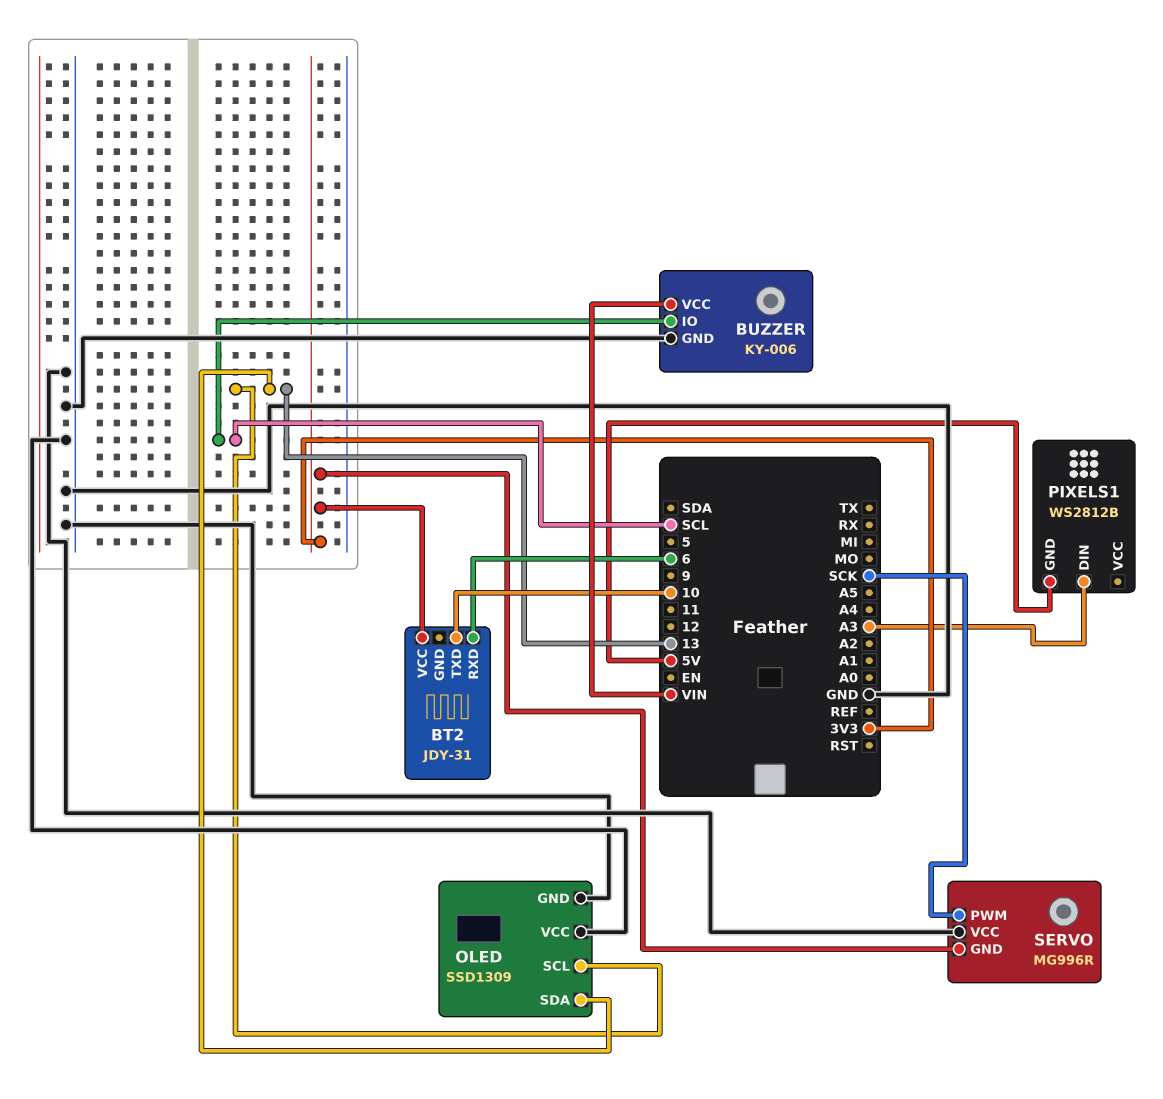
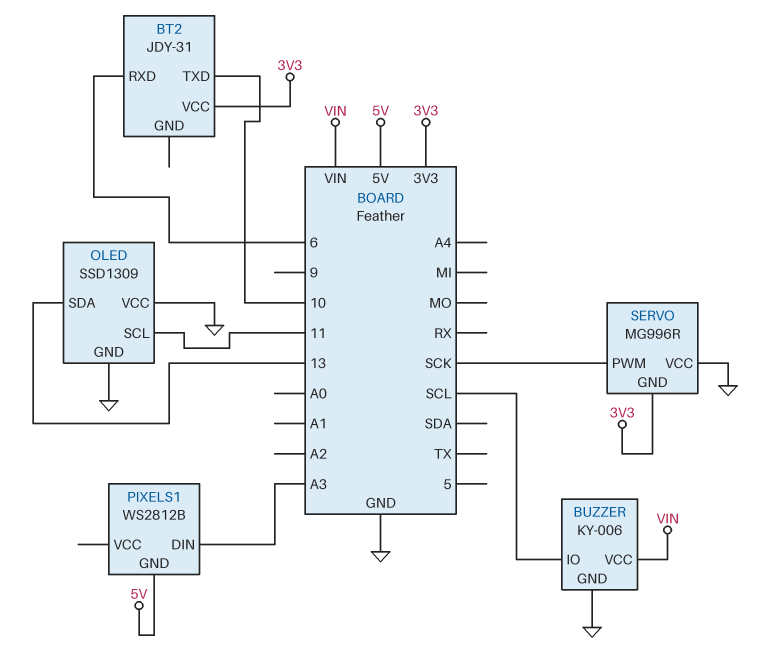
OLED pin SCL: 13 -> 11

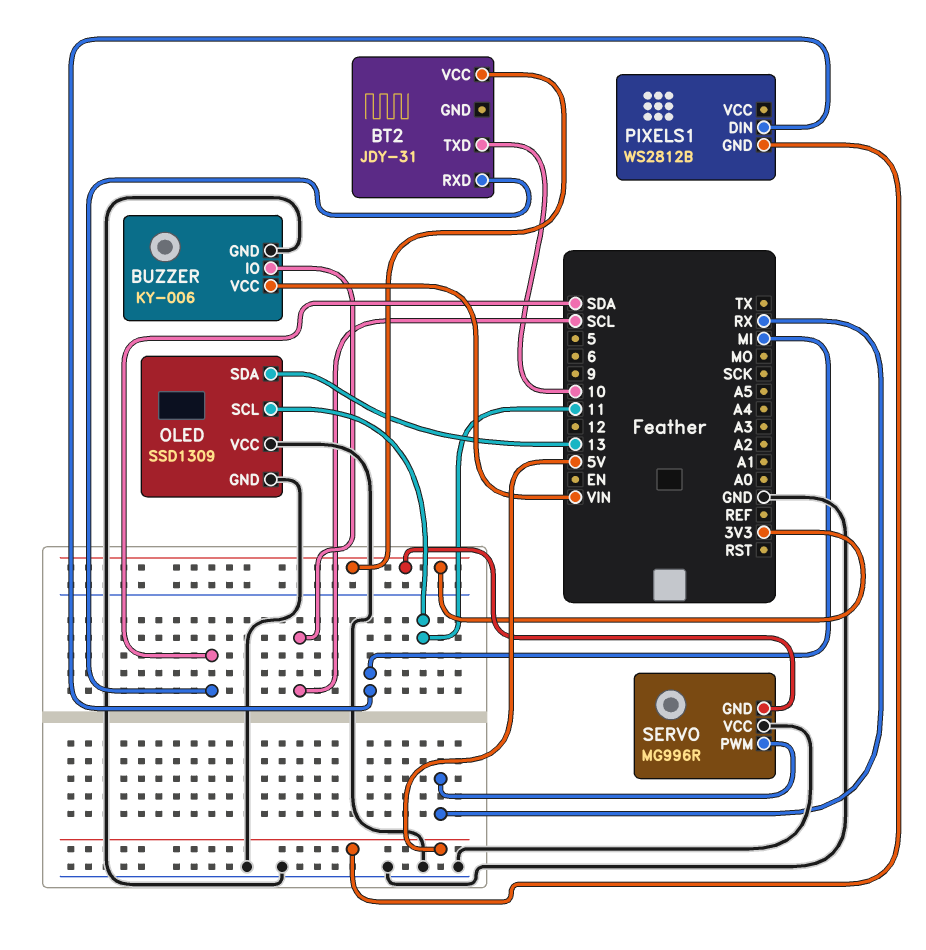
BT2 pin RXD: 6 -> SDA
PIXELS1 pin DIN: A3 -> MI
SERVO pin PWM: SCK -> RX

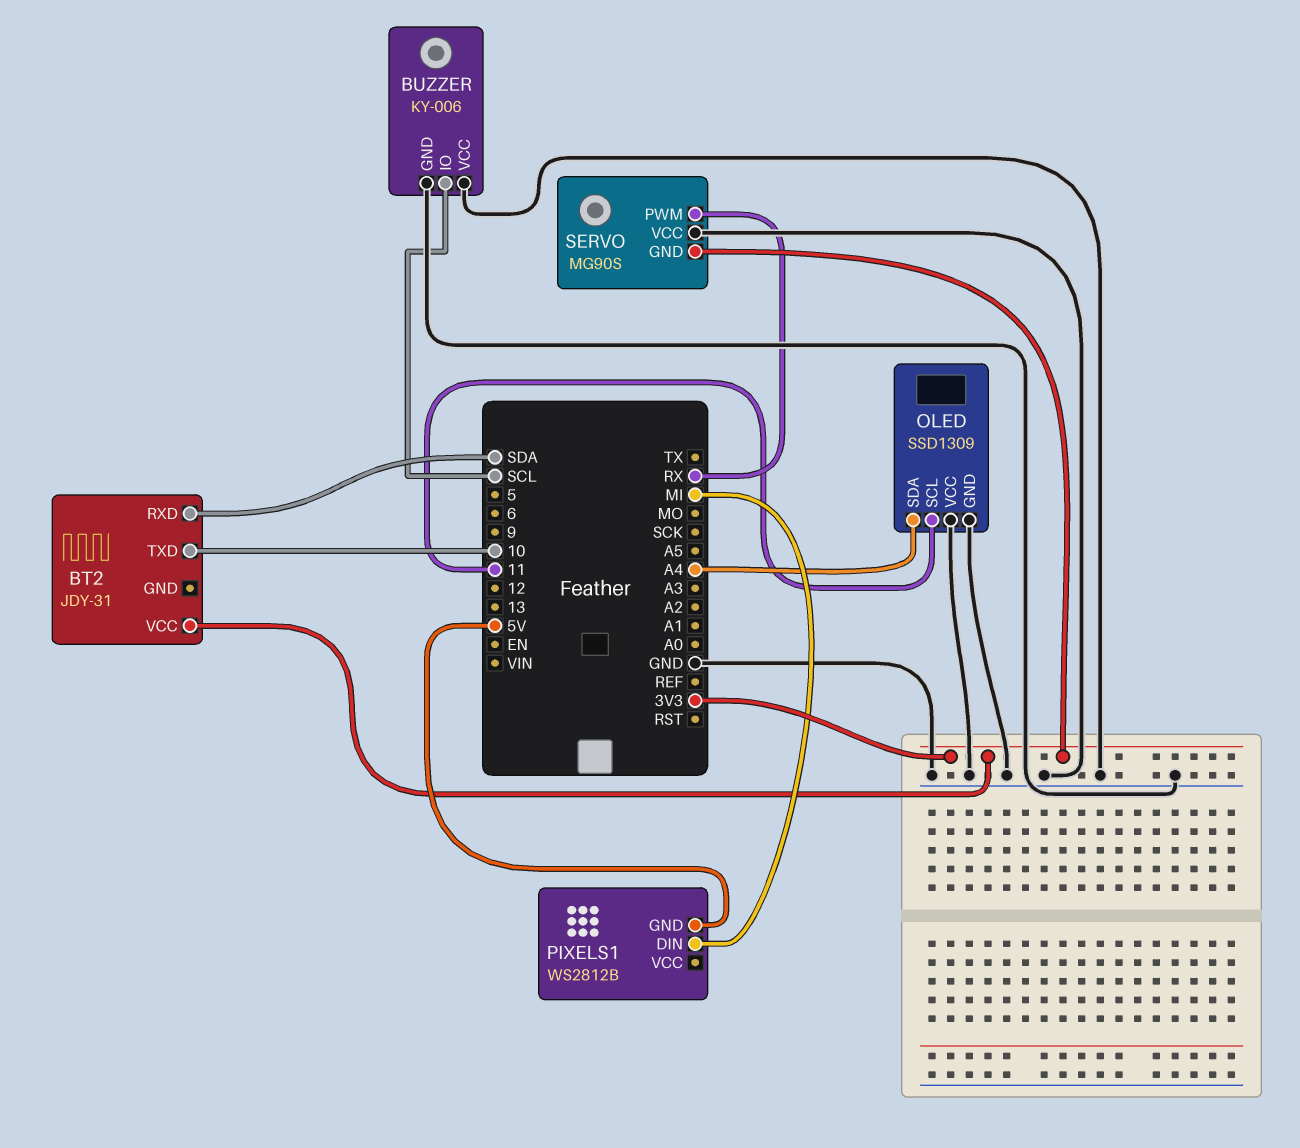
BUZZER pin VCC: VIN -> GND
OLED pin SDA: 13 -> A4
SERVO: MG996R -> MG90S

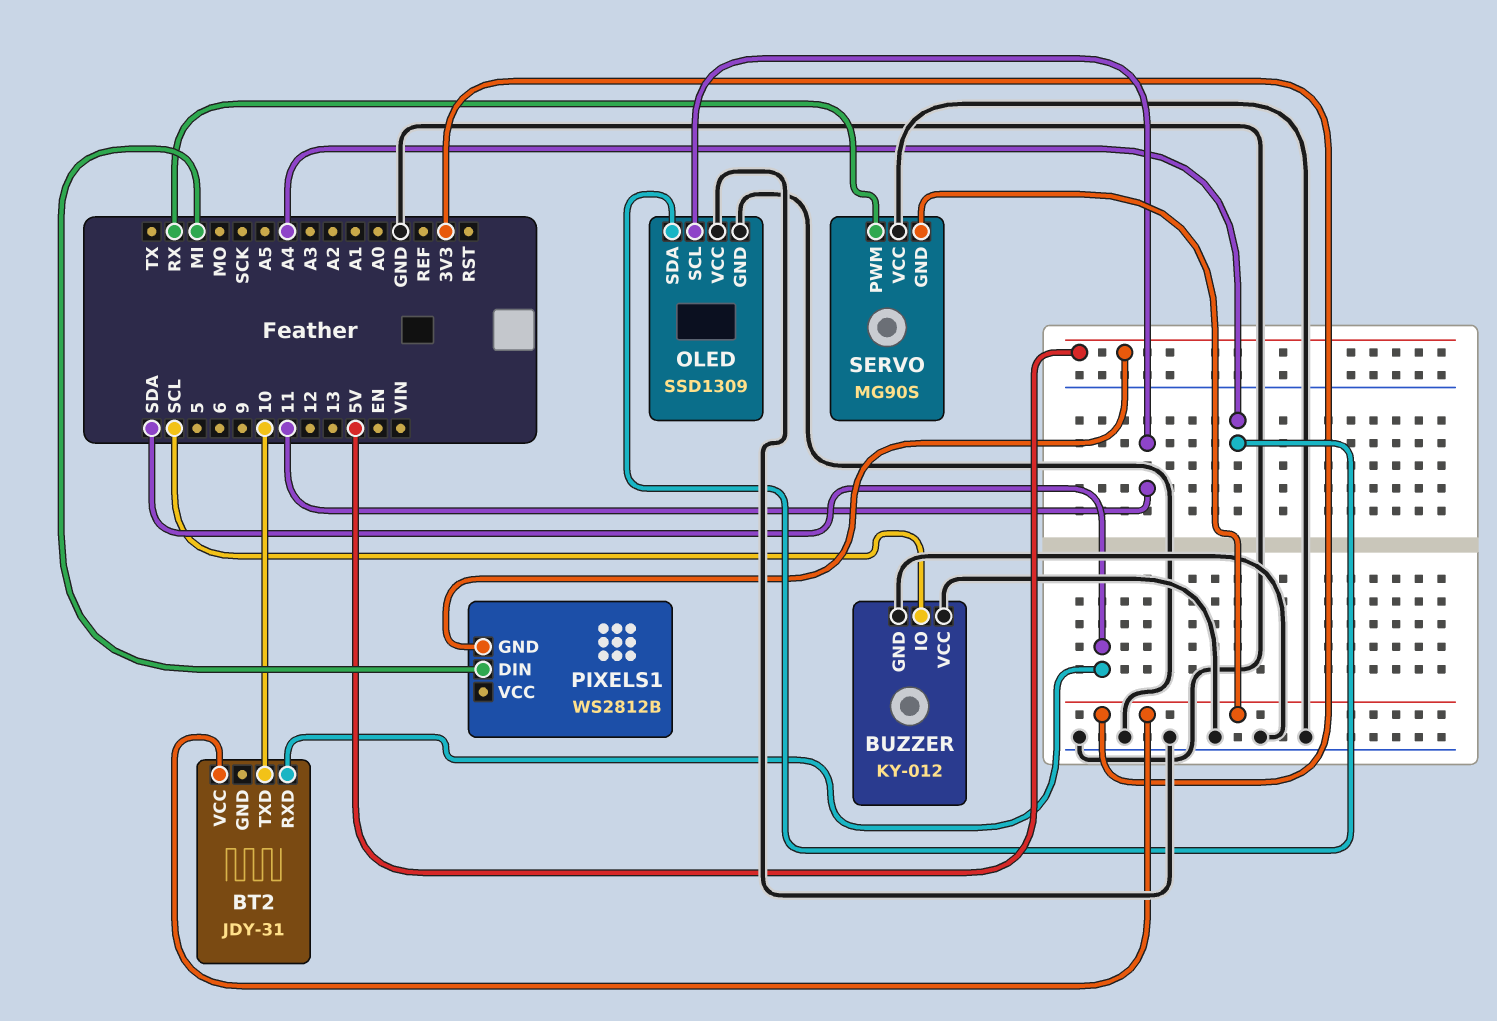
BUZZER: KY-006 -> KY-012

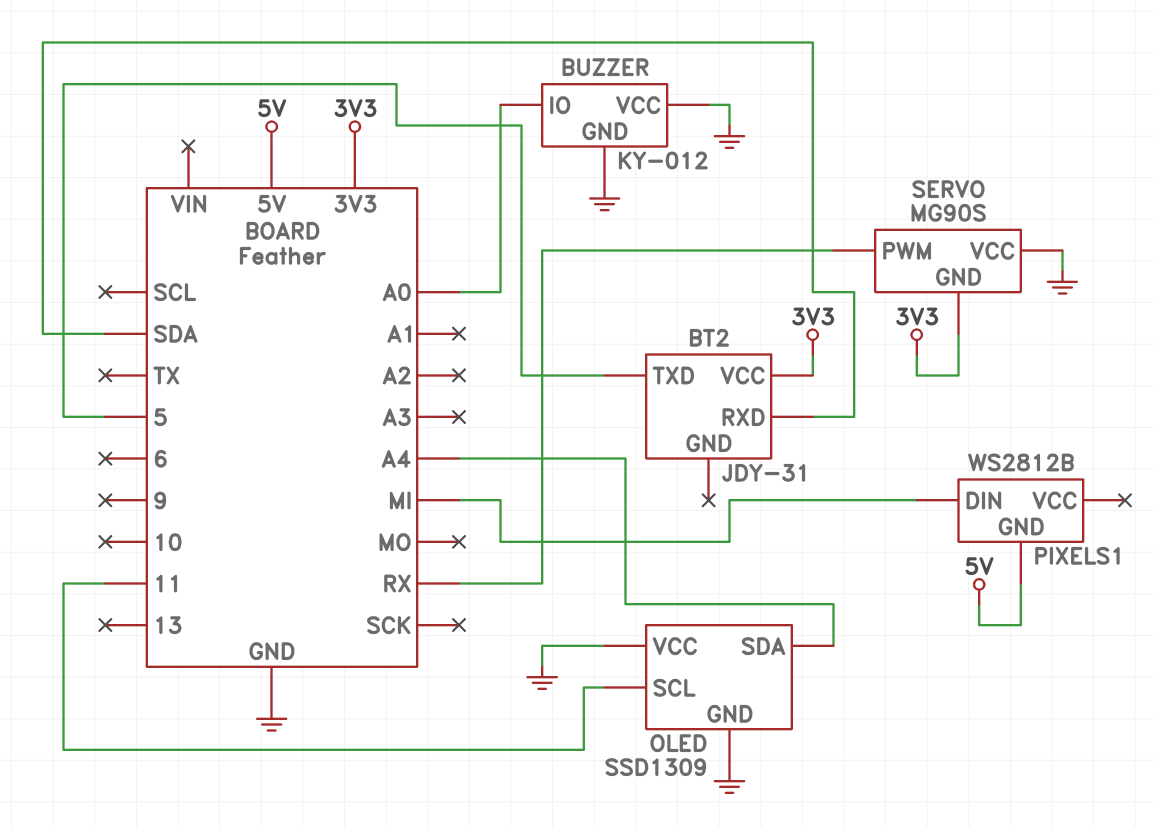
BT2 pin TXD: 10 -> 5
BUZZER pin IO: SCL -> A0

